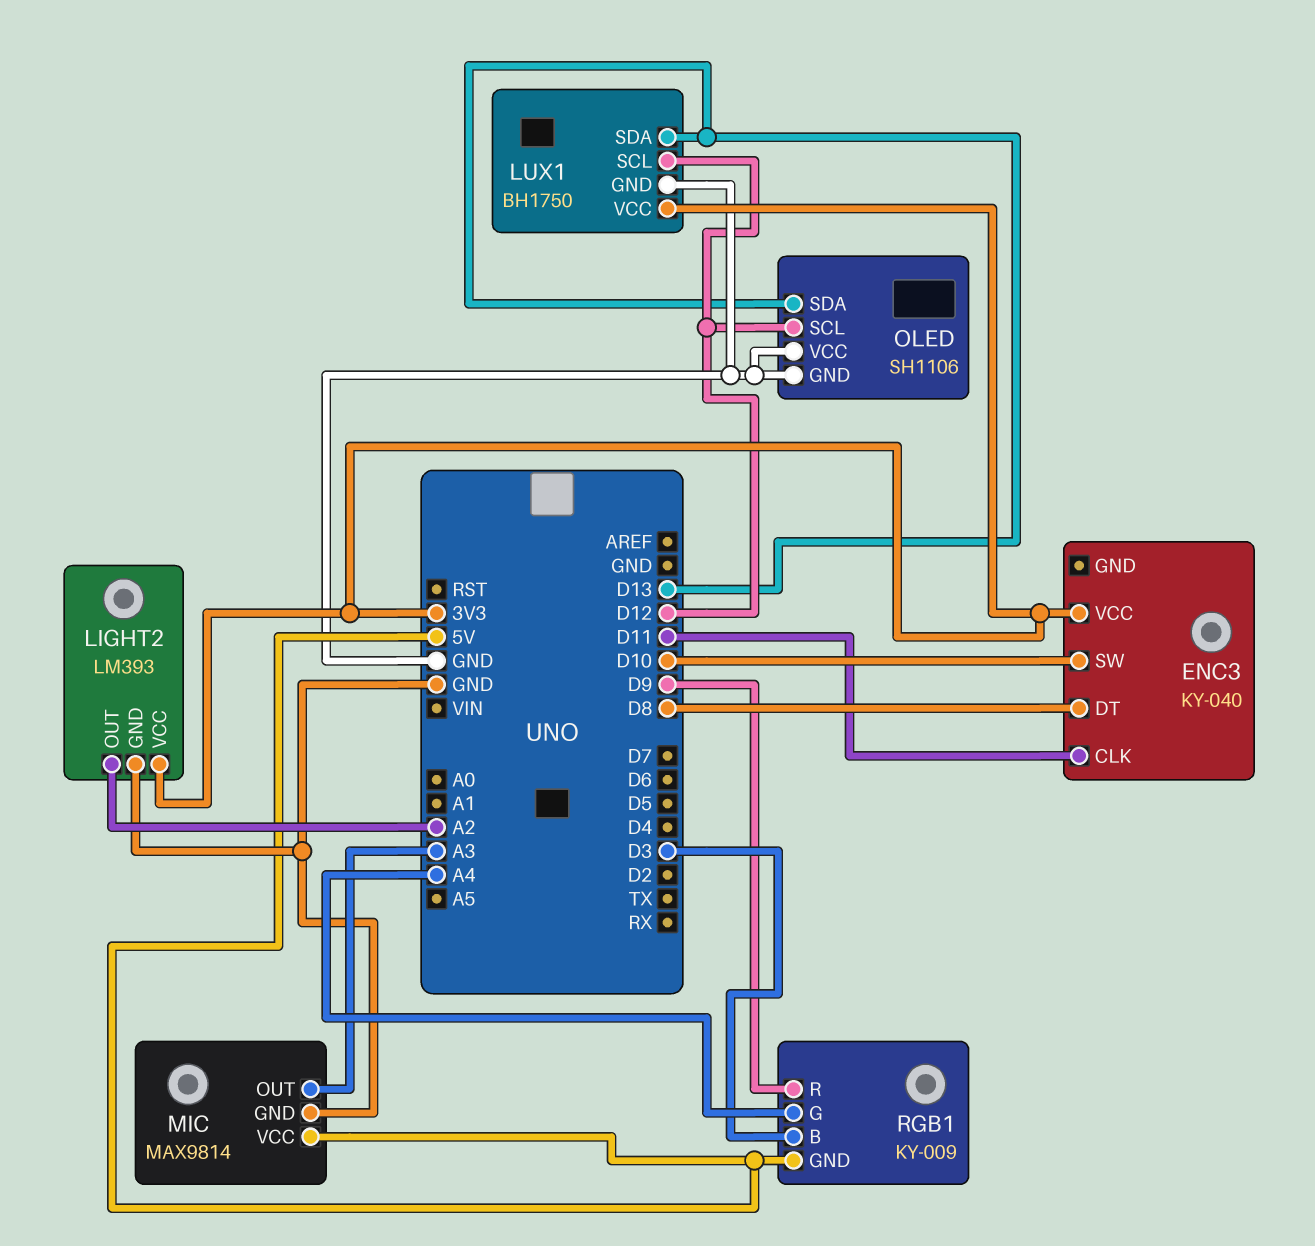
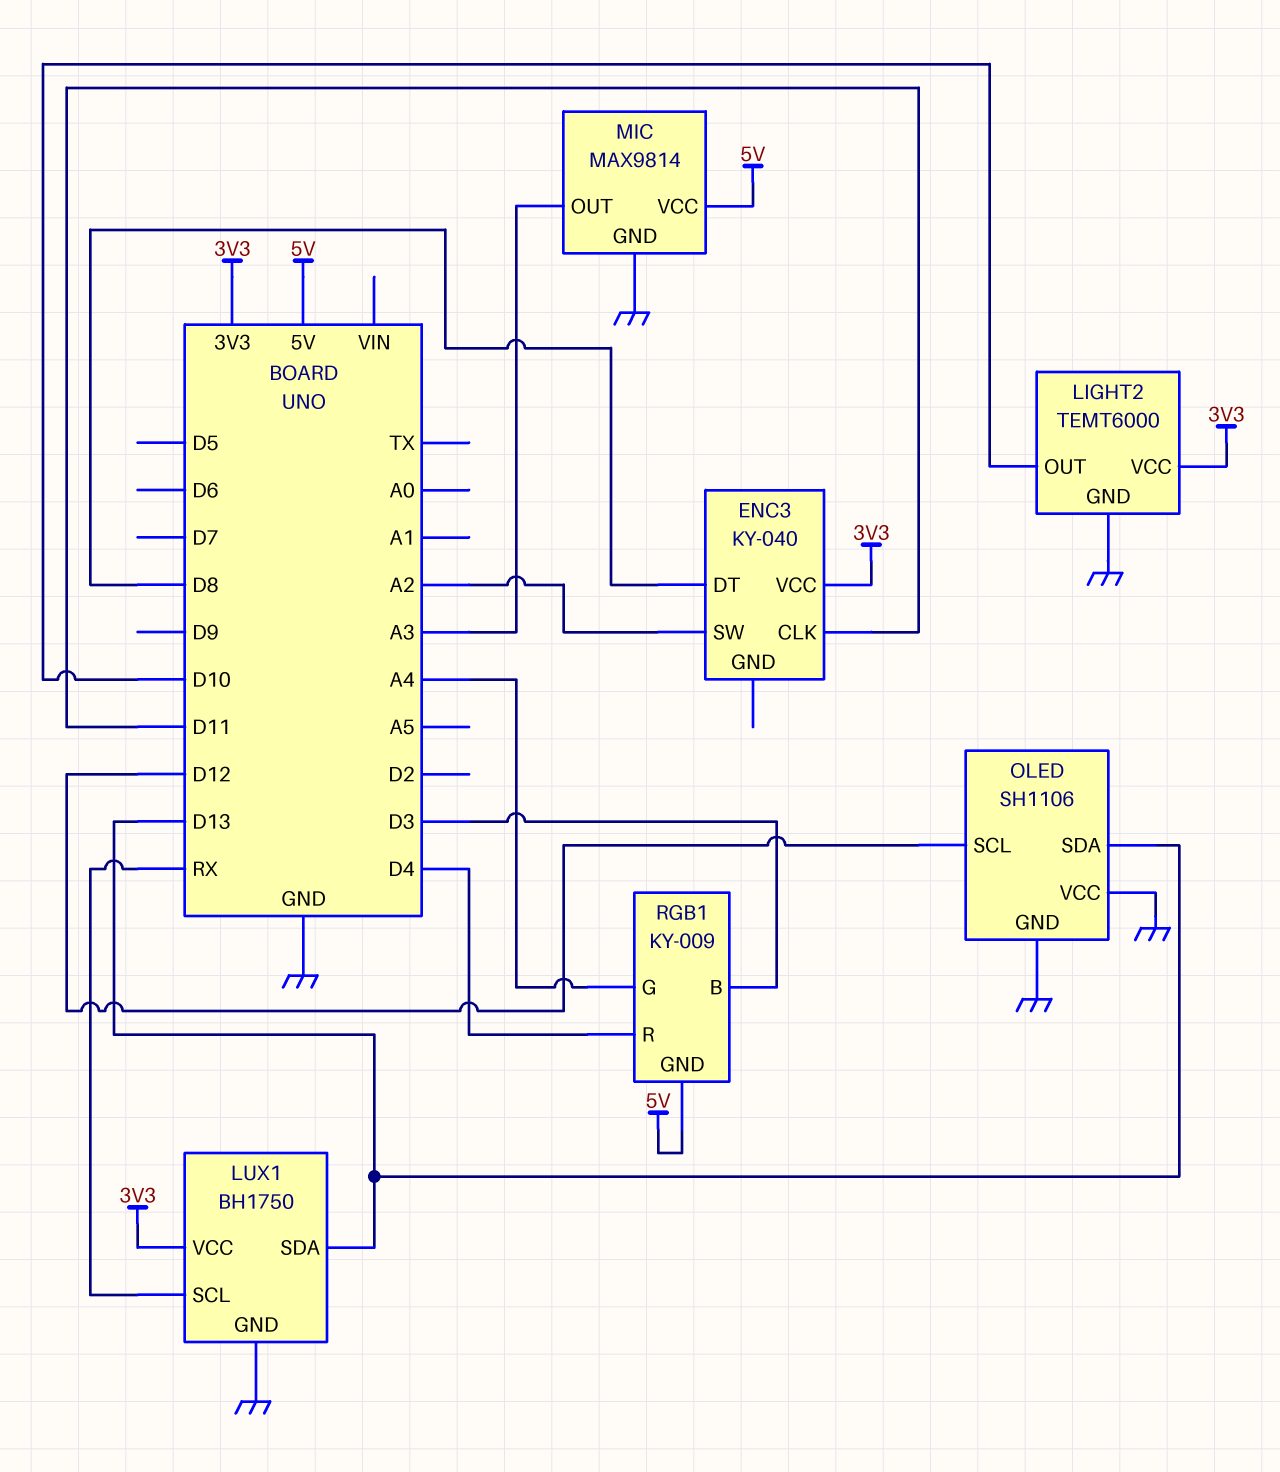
ENC3 pin SW: D10 -> A2
LIGHT2: LM393 -> TEMT6000
LIGHT2 pin OUT: A2 -> D10
LUX1 pin SCL: D12 -> RX
RGB1 pin R: D9 -> D4

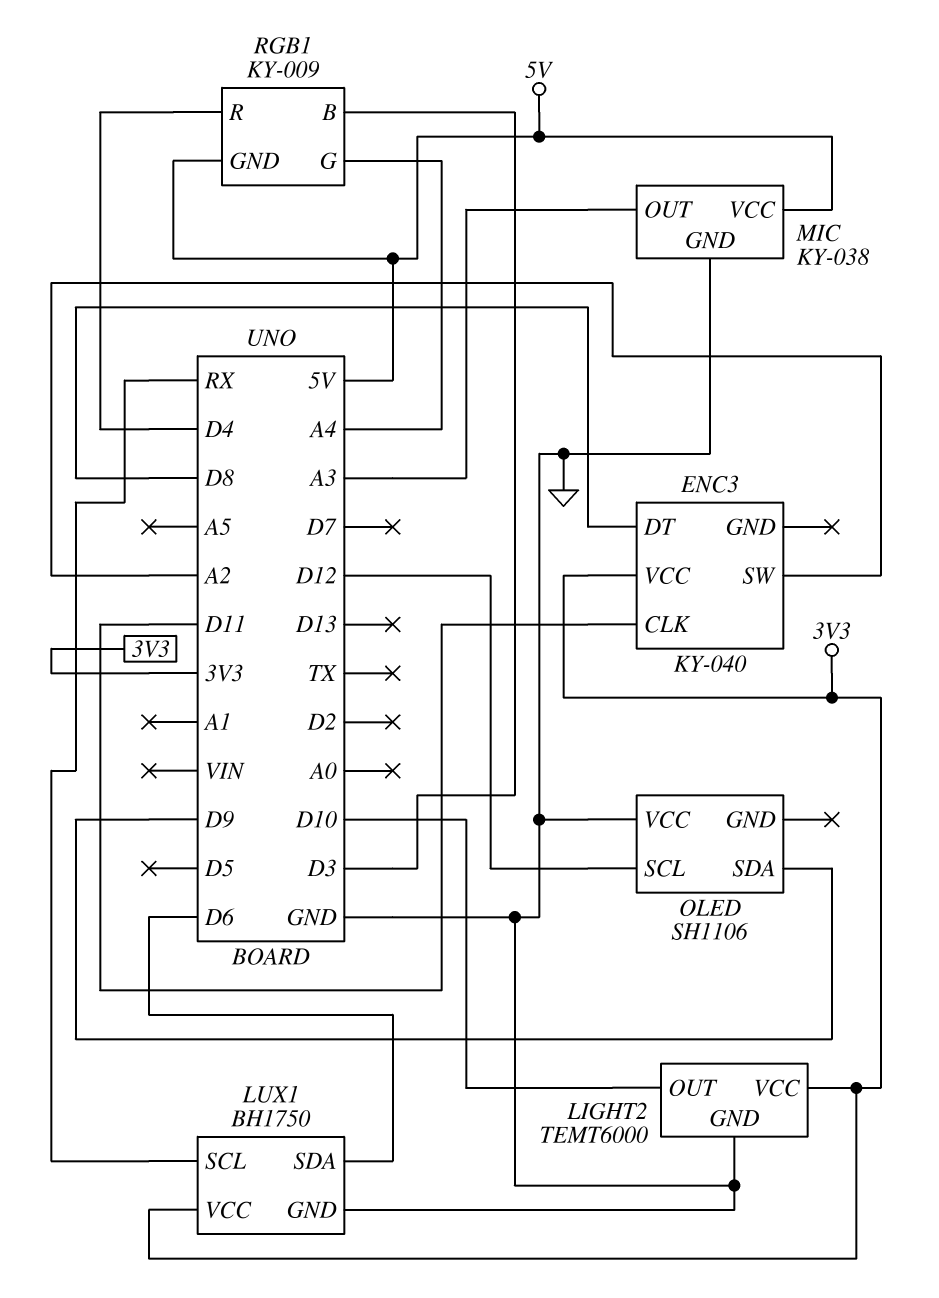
LUX1 pin SDA: D13 -> D6
MIC: MAX9814 -> KY-038
OLED pin GND: GND -> none
OLED pin SDA: D13 -> D9

